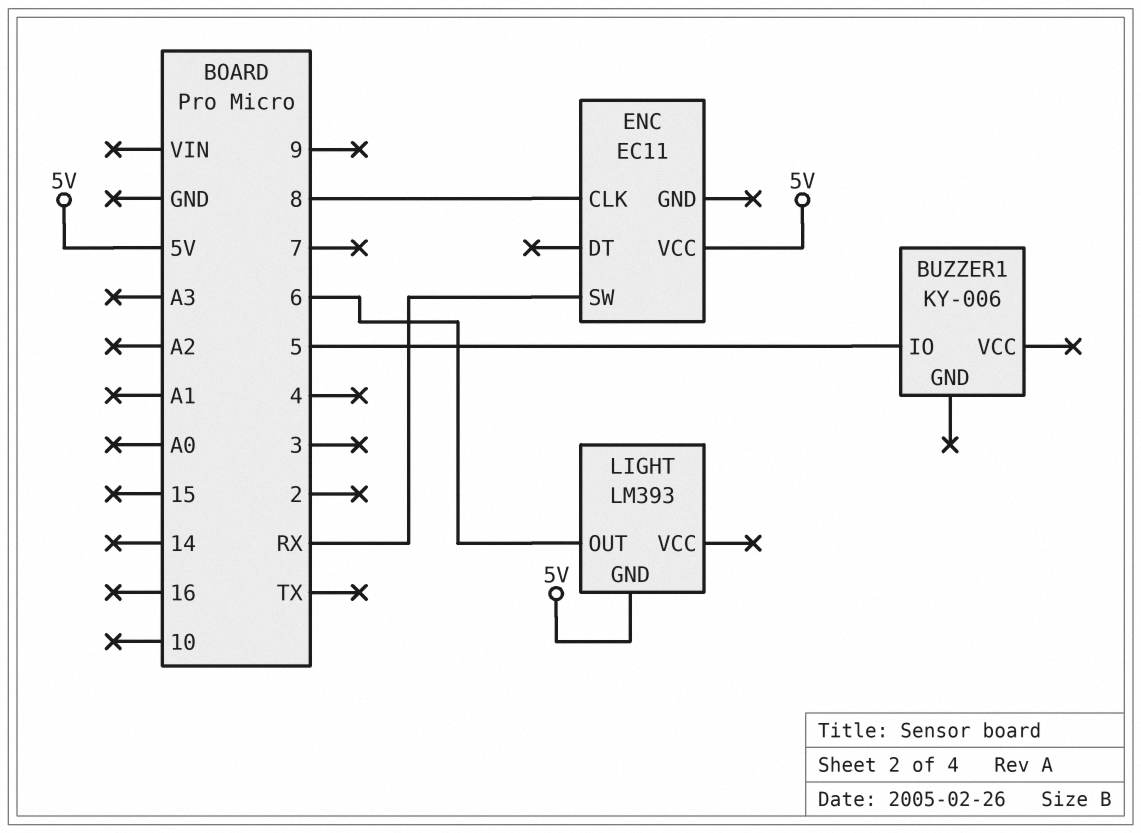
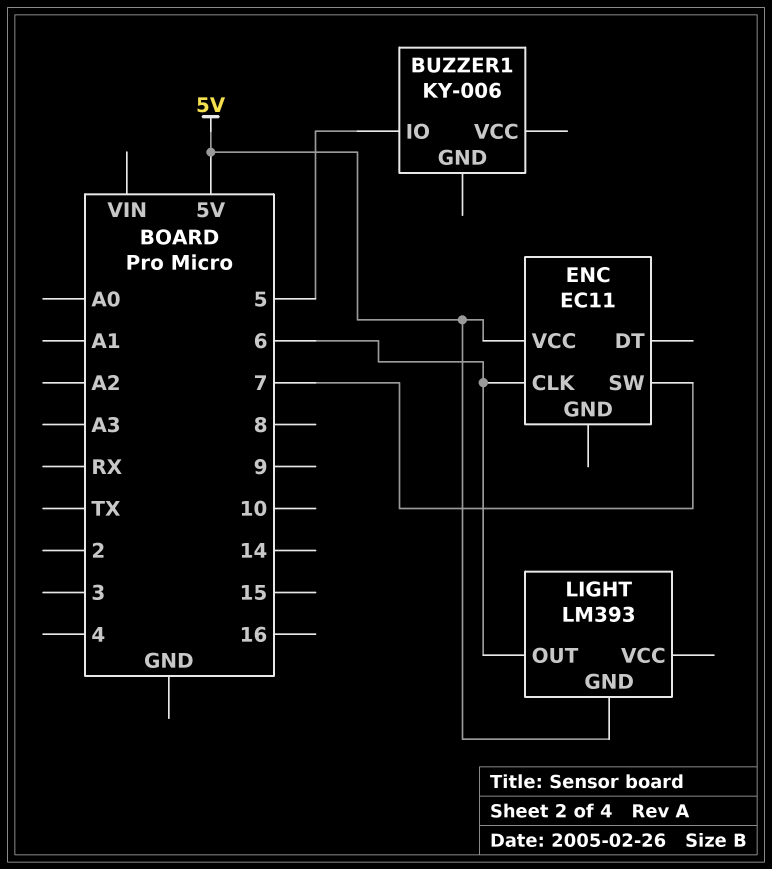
ENC pin CLK: 8 -> 6
ENC pin SW: RX -> 7

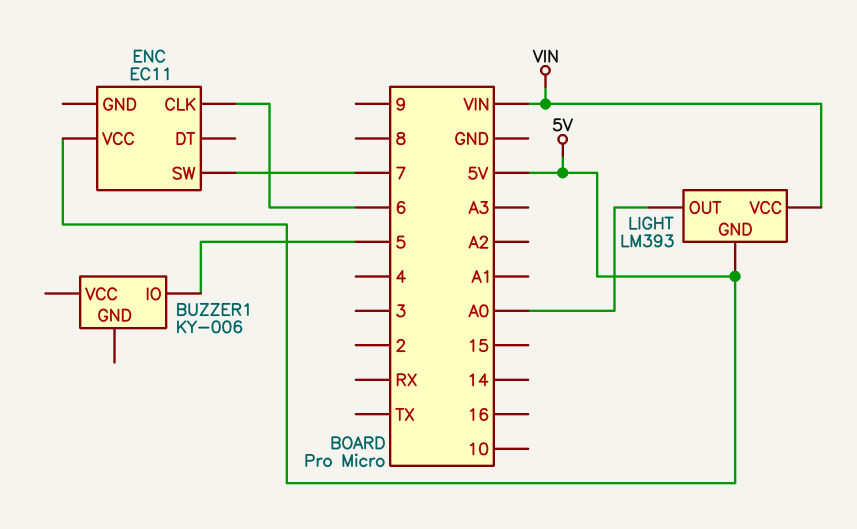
LIGHT pin OUT: 6 -> A0
LIGHT pin VCC: none -> VIN

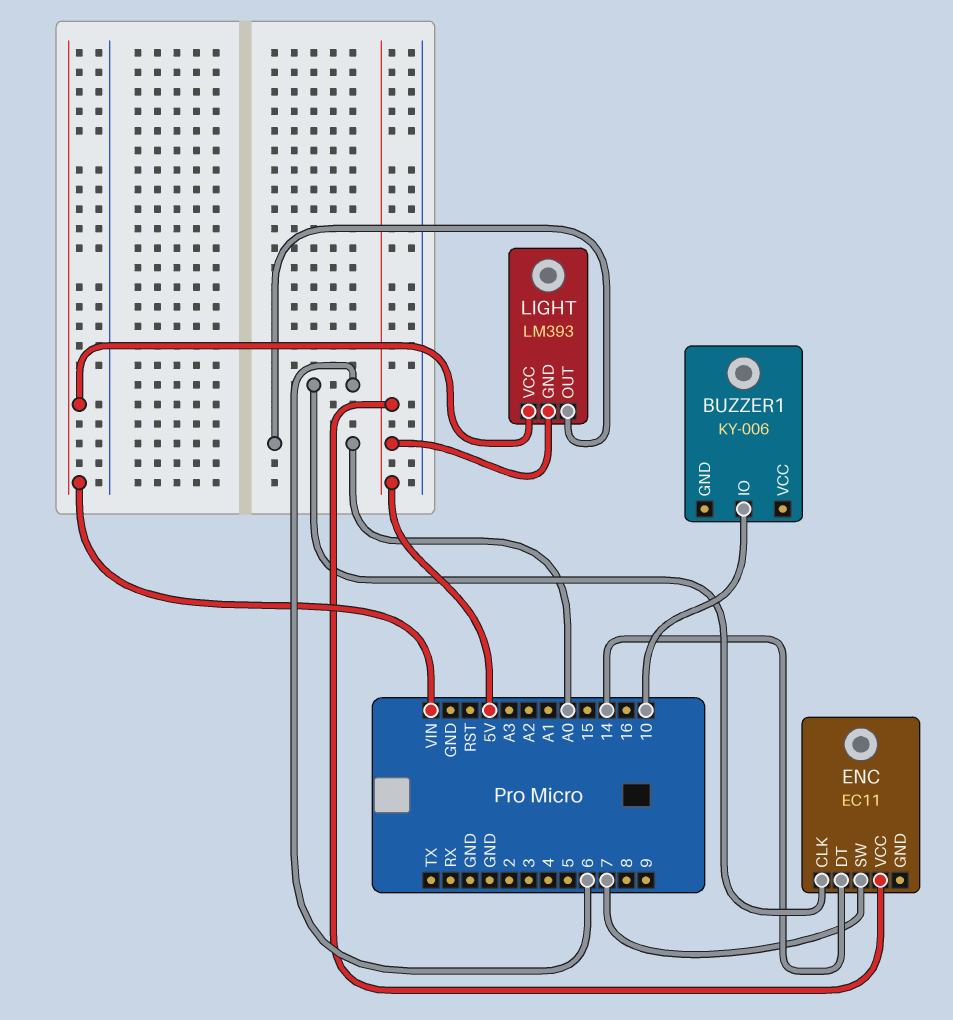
BUZZER1 pin IO: 5 -> 10
ENC pin DT: none -> 14

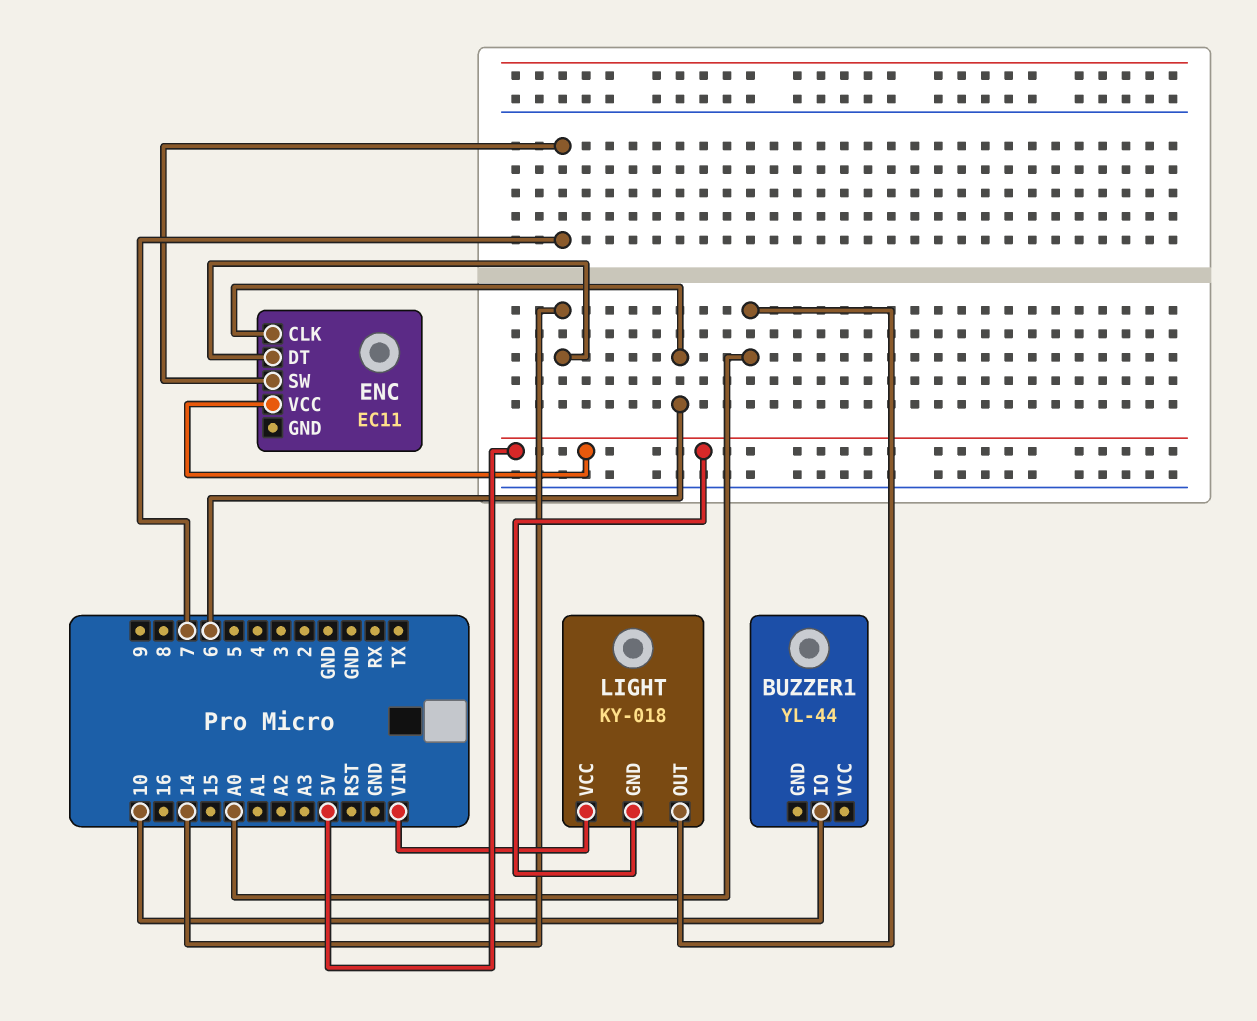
BUZZER1: KY-006 -> YL-44
LIGHT: LM393 -> KY-018

